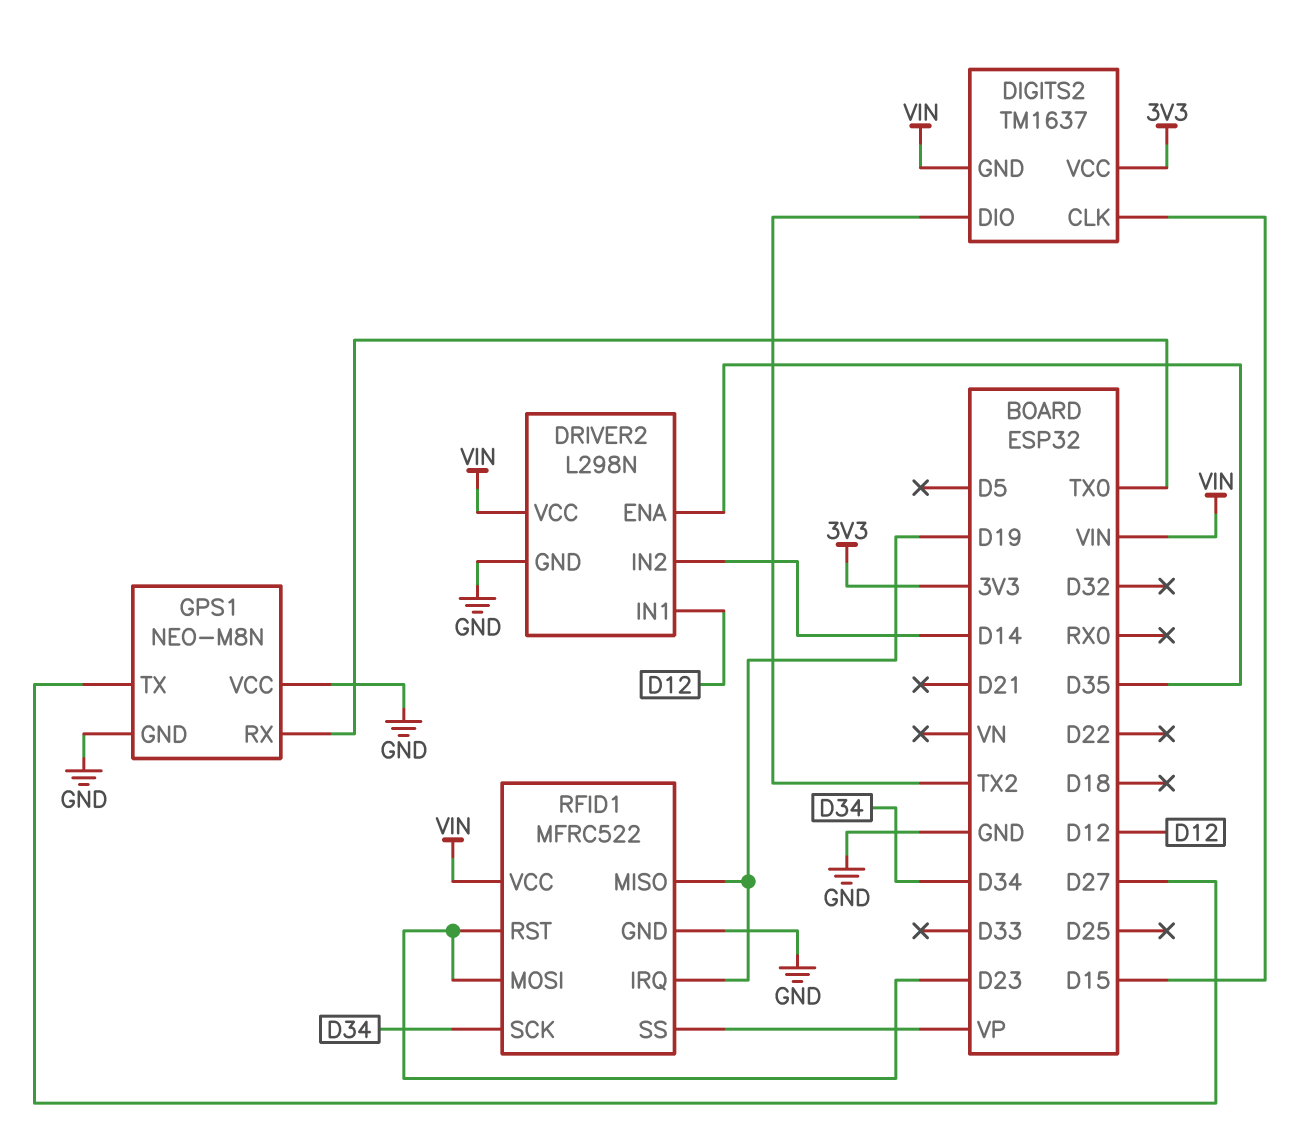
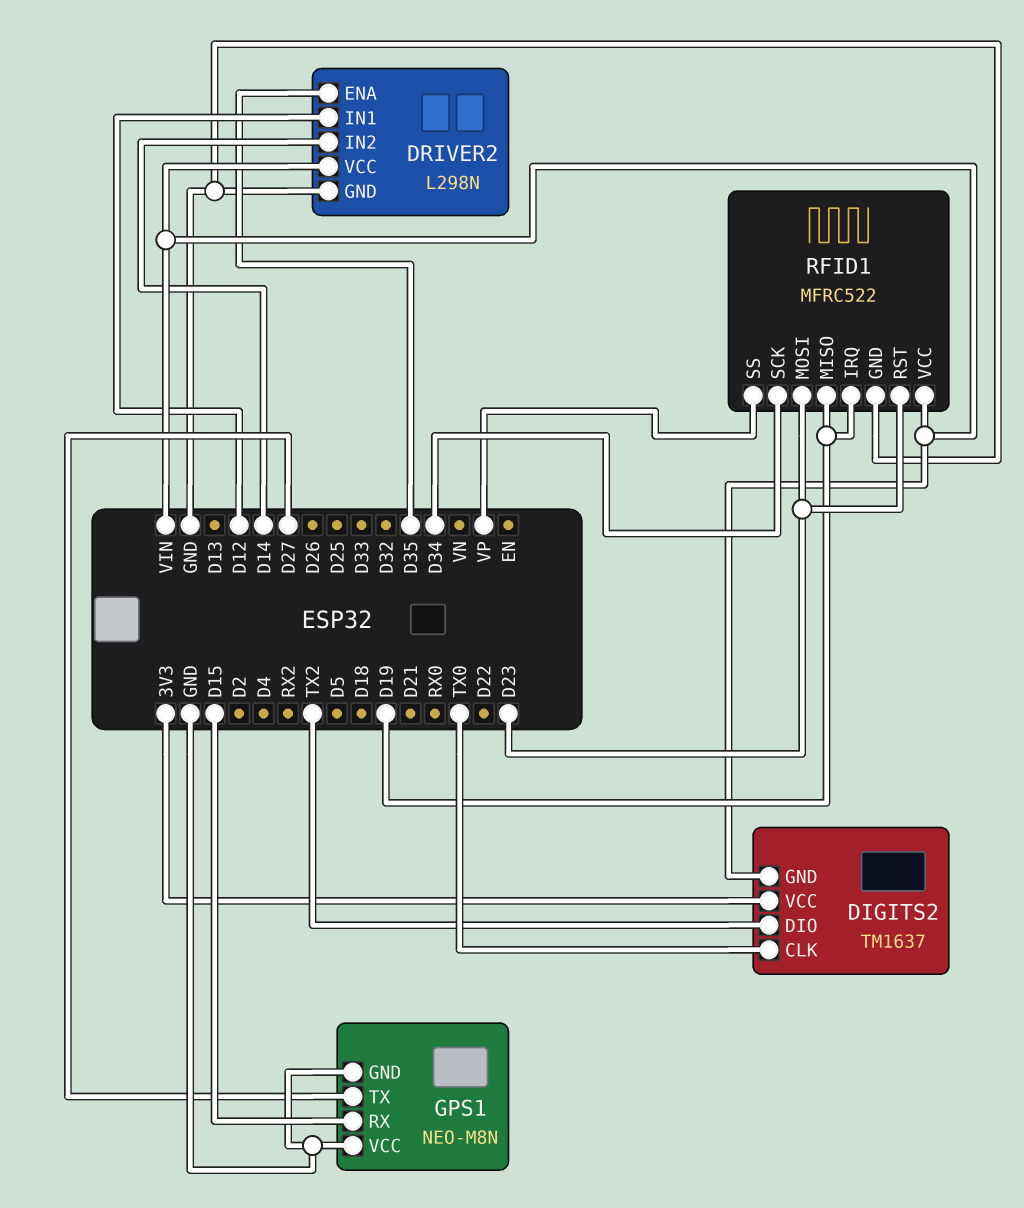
DIGITS2 pin CLK: D15 -> TX0
GPS1 pin RX: TX0 -> D15

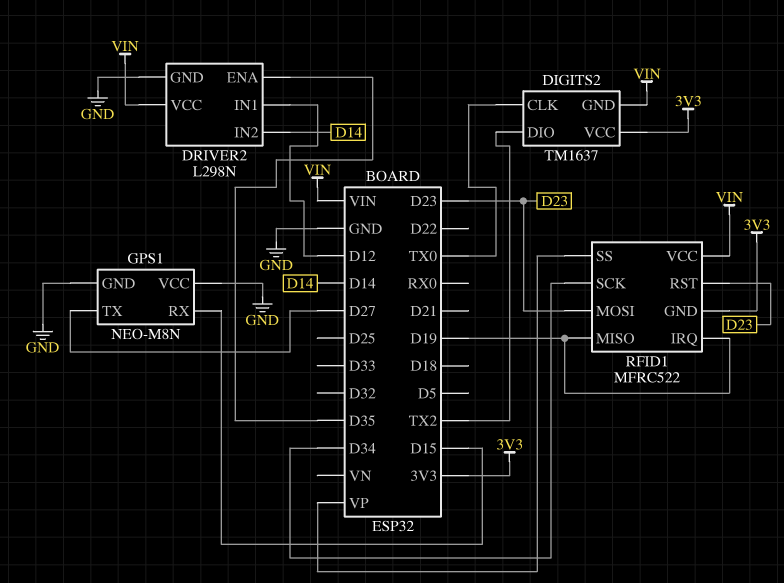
RFID1 pin GND: GND -> 3V3

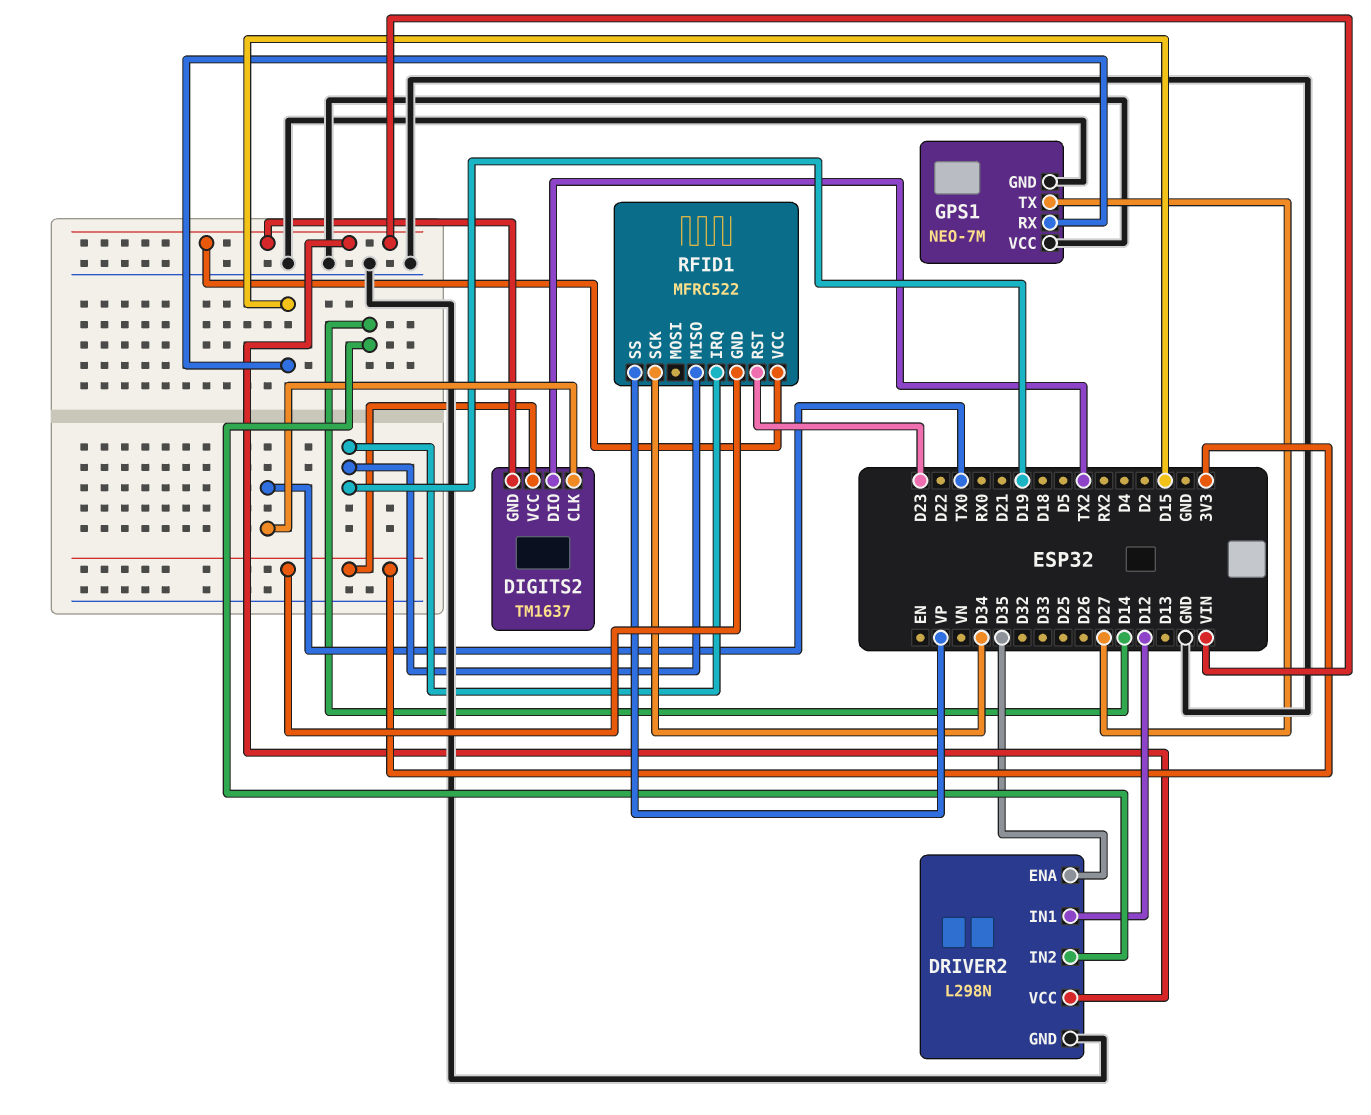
GPS1: NEO-M8N -> NEO-7M
RFID1 pin MOSI: D23 -> none

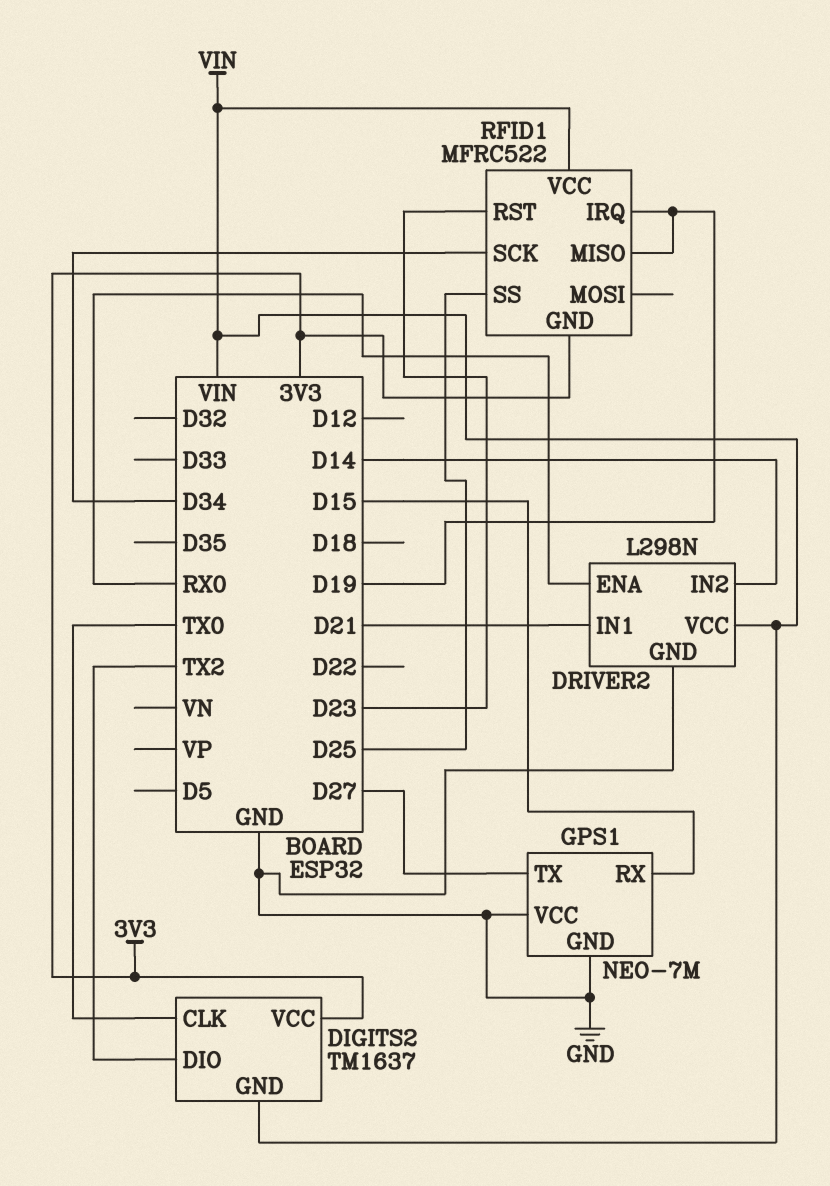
DRIVER2 pin ENA: D35 -> RX0
DRIVER2 pin IN1: D12 -> D21
RFID1 pin SS: VP -> D25

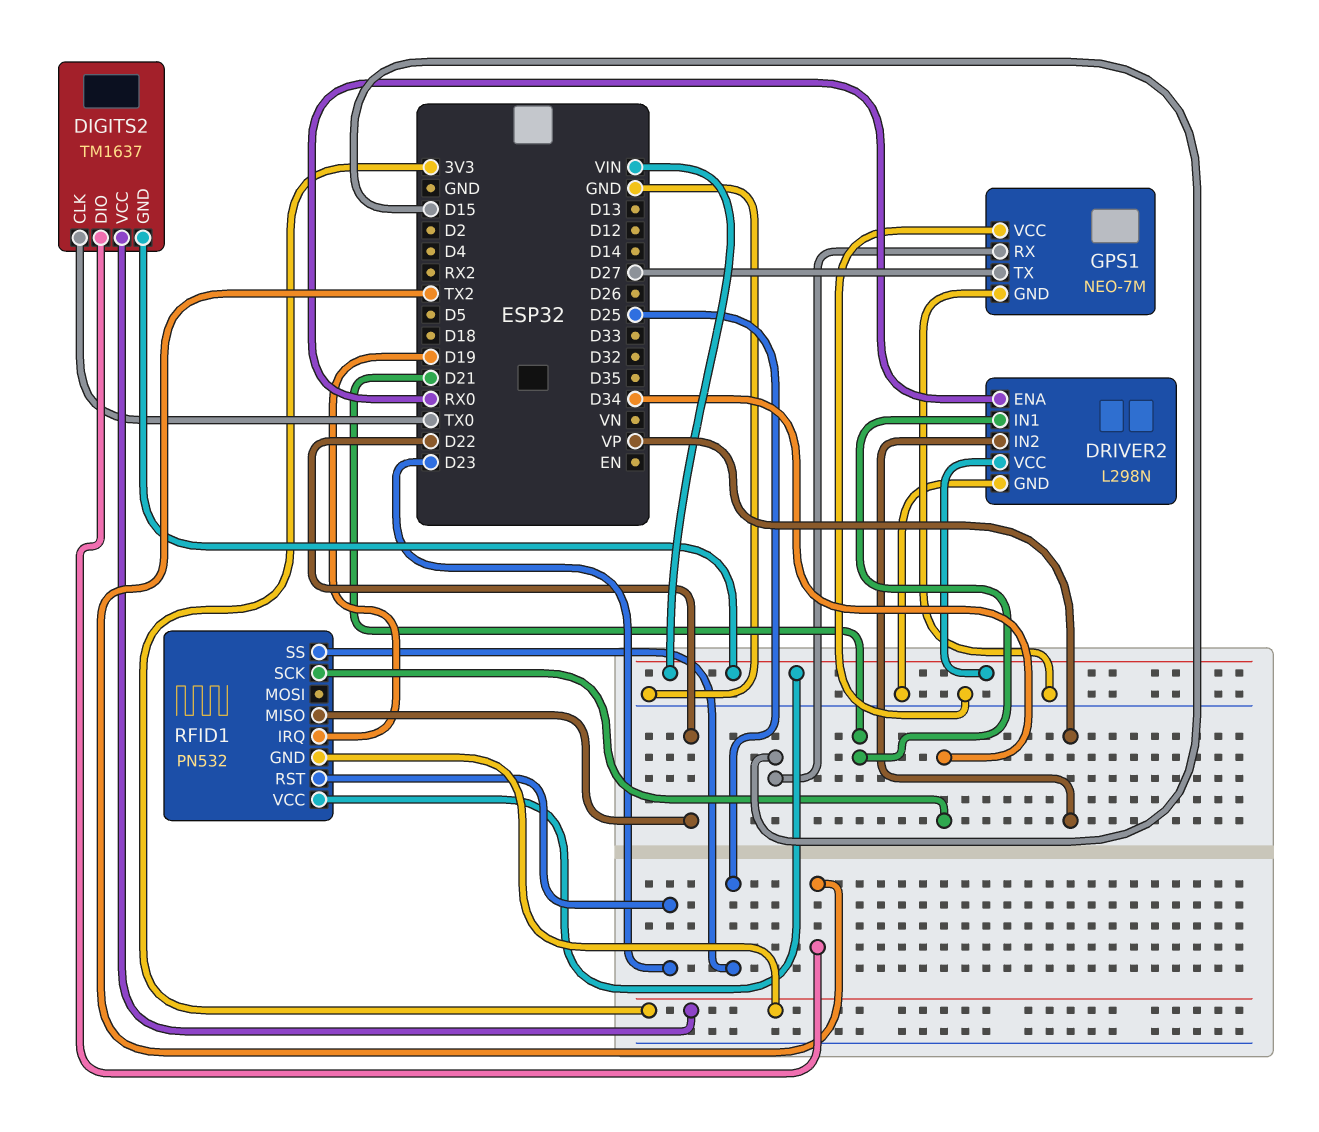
DRIVER2 pin IN2: D14 -> VP
RFID1: MFRC522 -> PN532
RFID1 pin MISO: D19 -> D22

